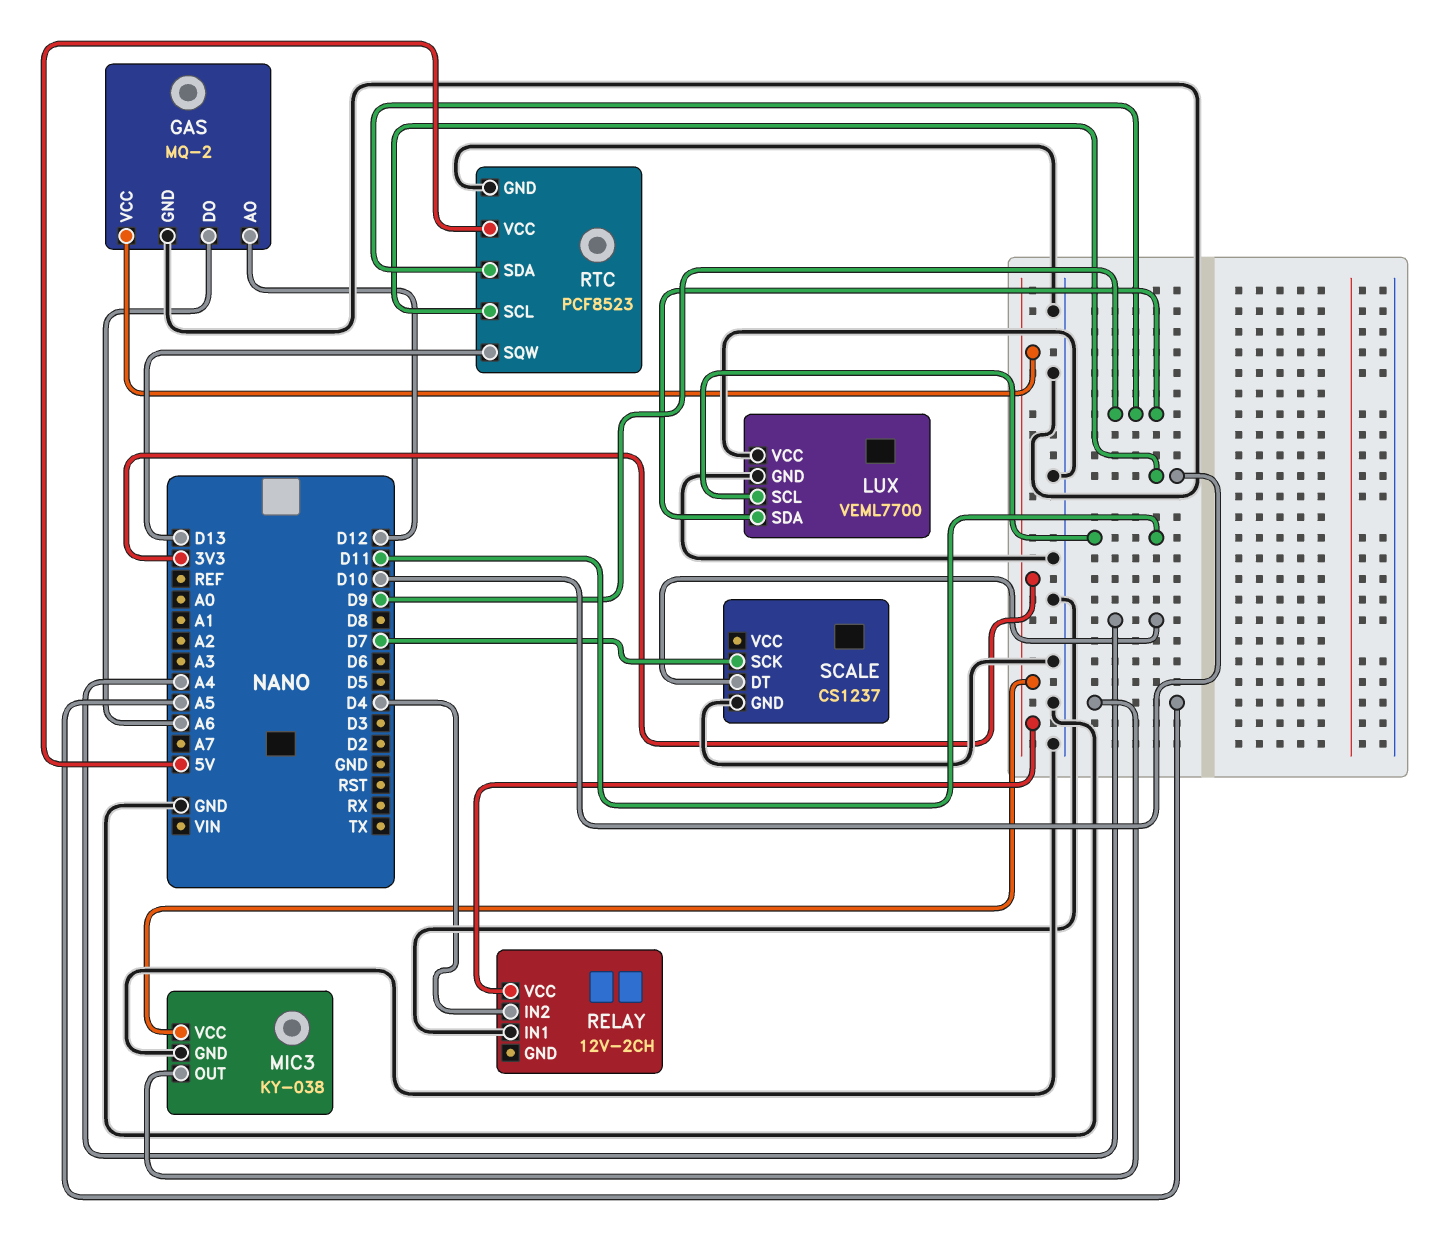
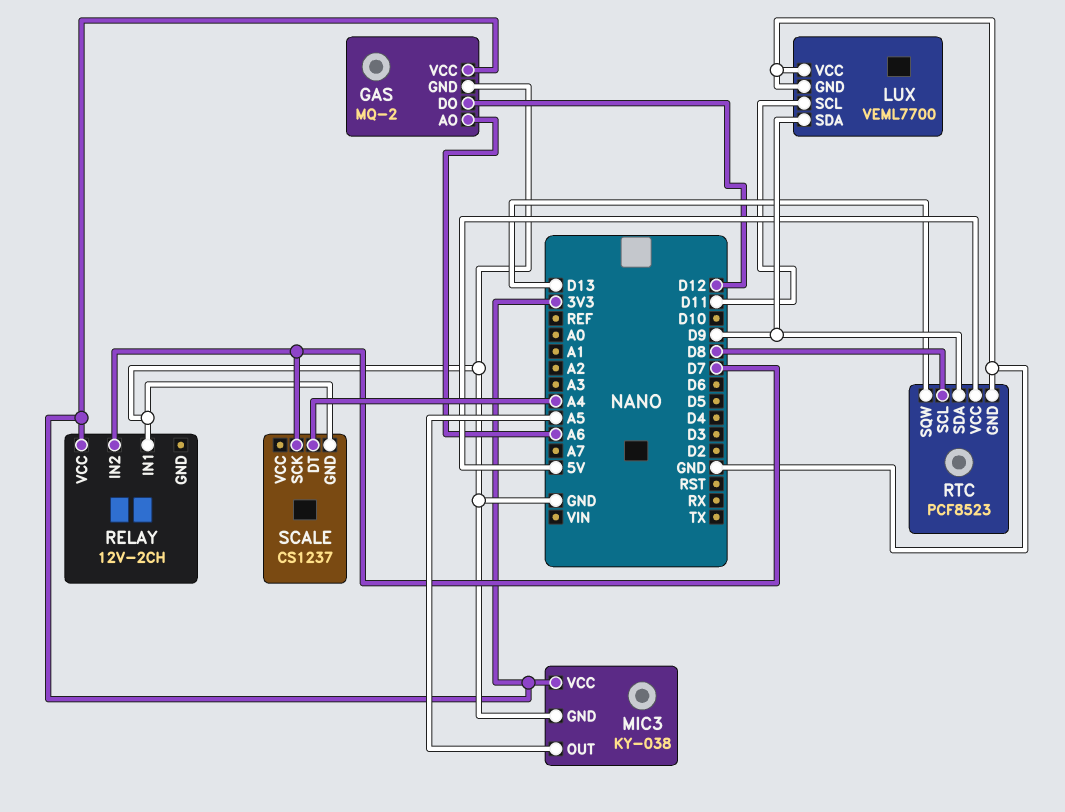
GAS pin AO: D12 -> A6
GAS pin DO: A6 -> D12
RELAY pin IN2: D4 -> D7
RTC pin SCL: D10 -> D8

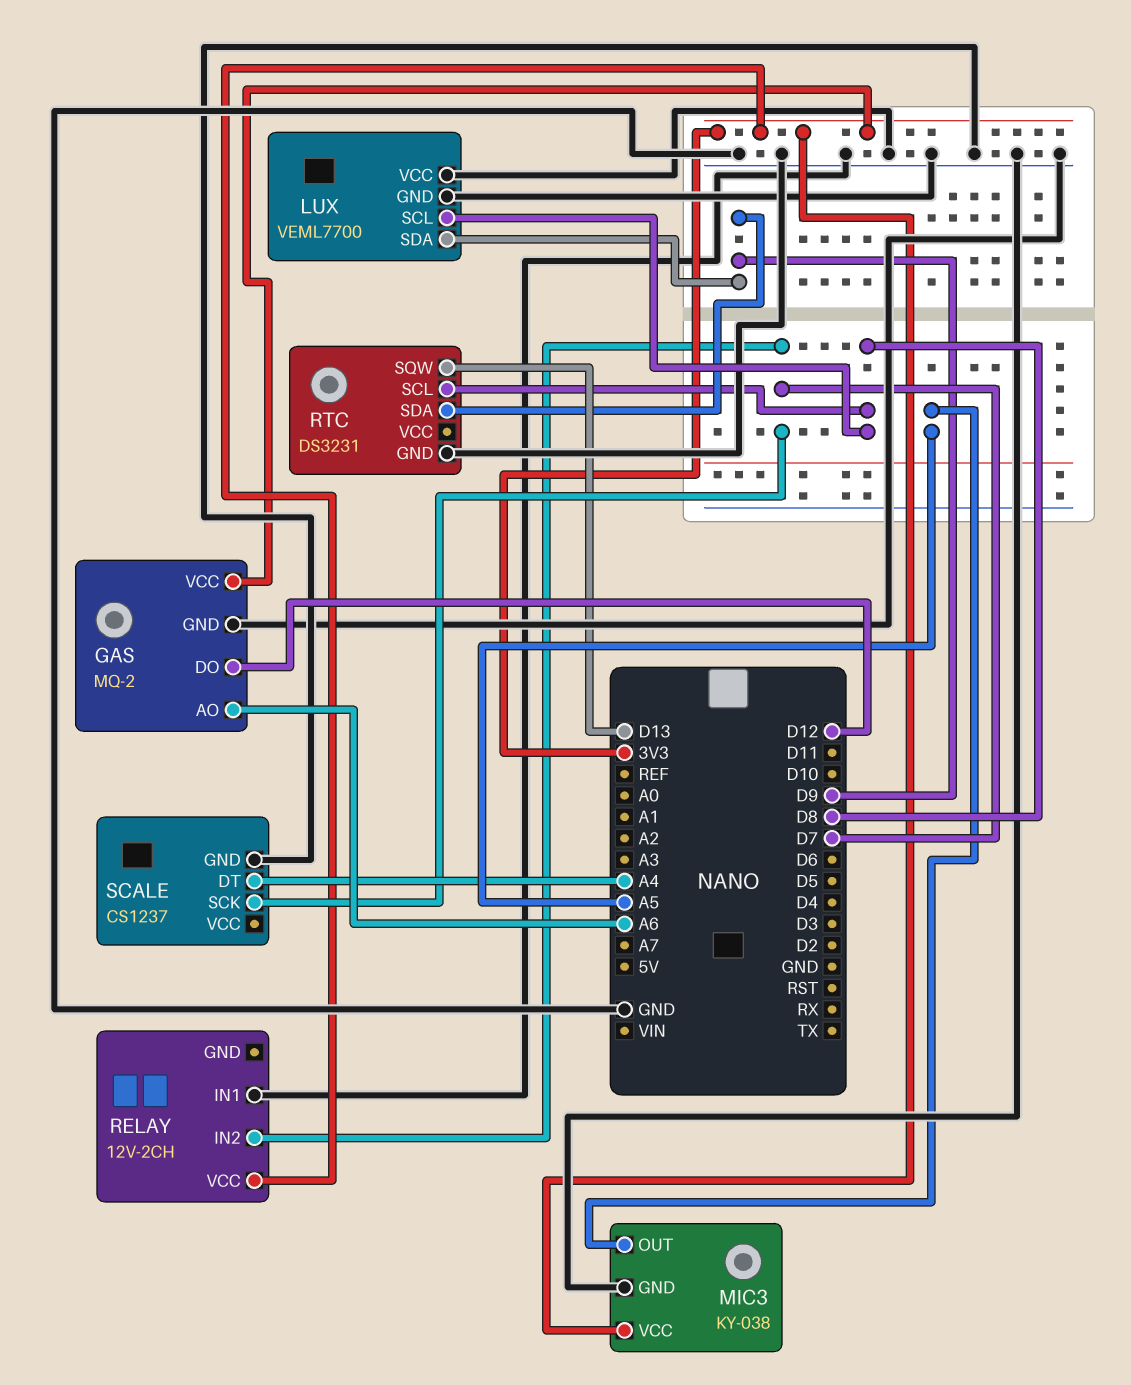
LUX pin SCL: D11 -> D8
RTC: PCF8523 -> DS3231
RTC pin VCC: 5V -> none

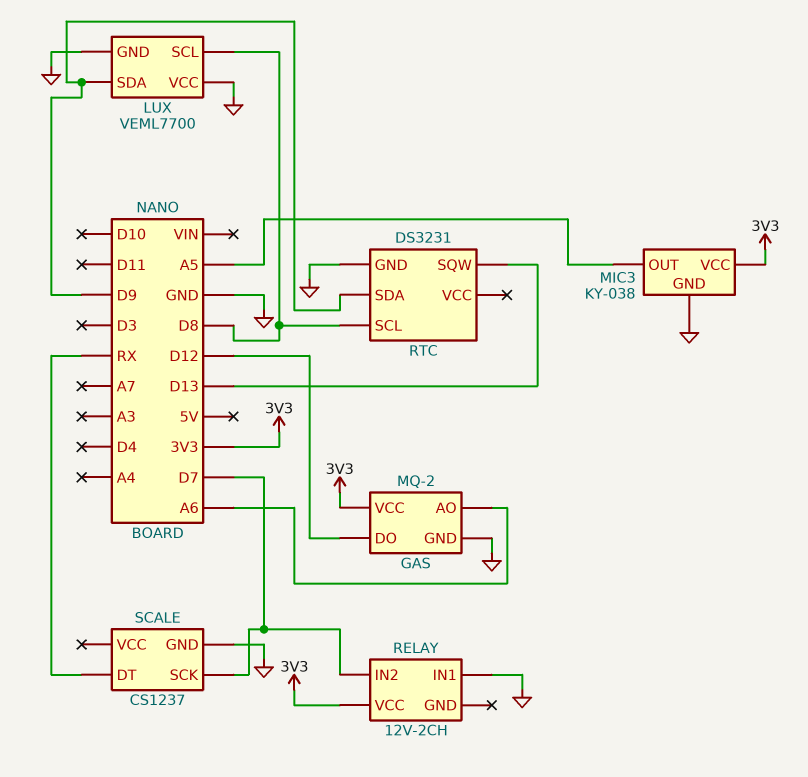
SCALE pin DT: A4 -> RX

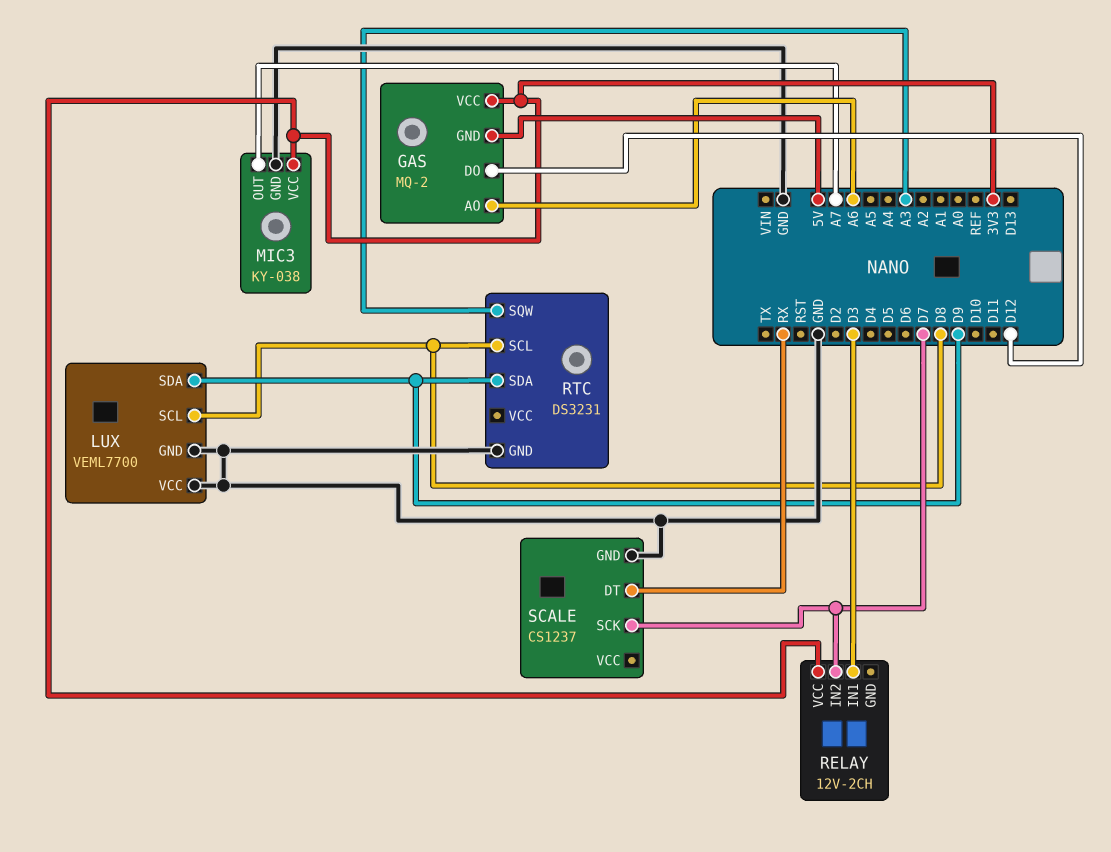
GAS pin GND: GND -> 5V
MIC3 pin OUT: A5 -> A7
RELAY pin IN1: GND -> D3
RTC pin SQW: D13 -> A3

